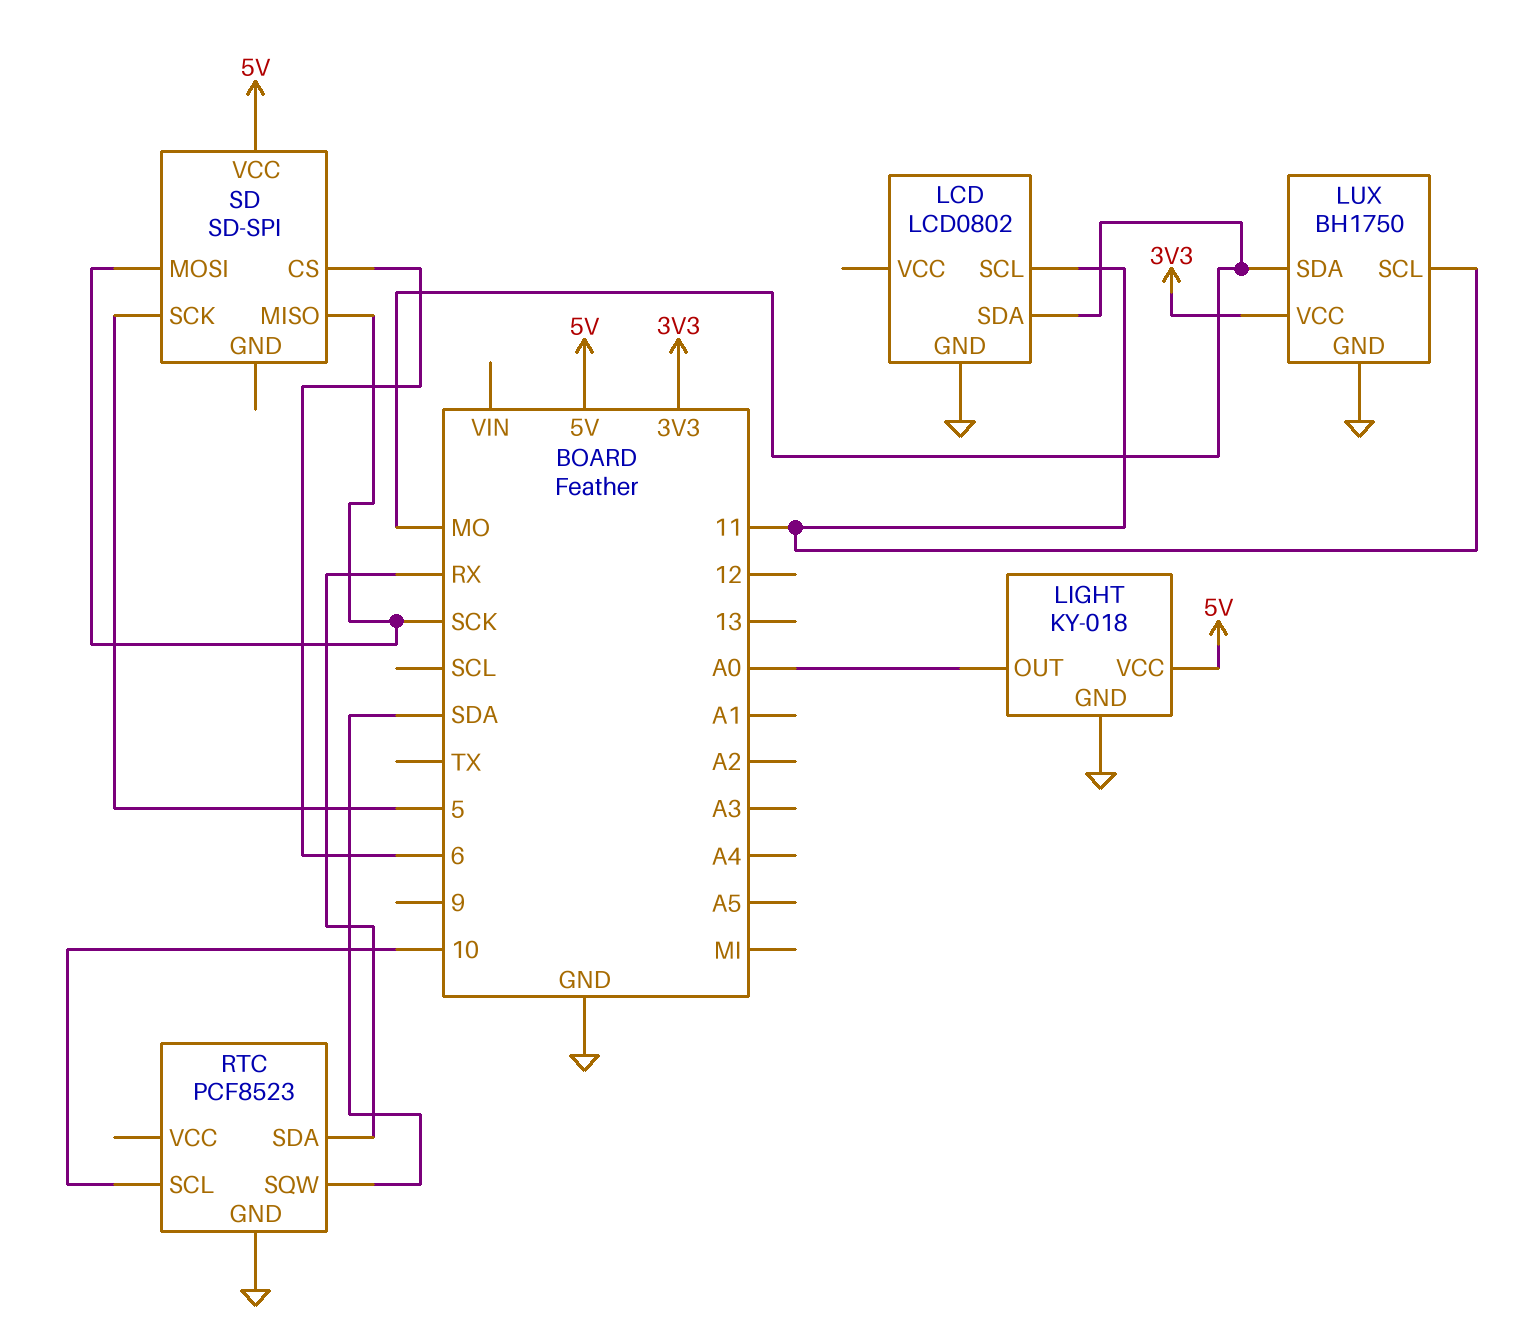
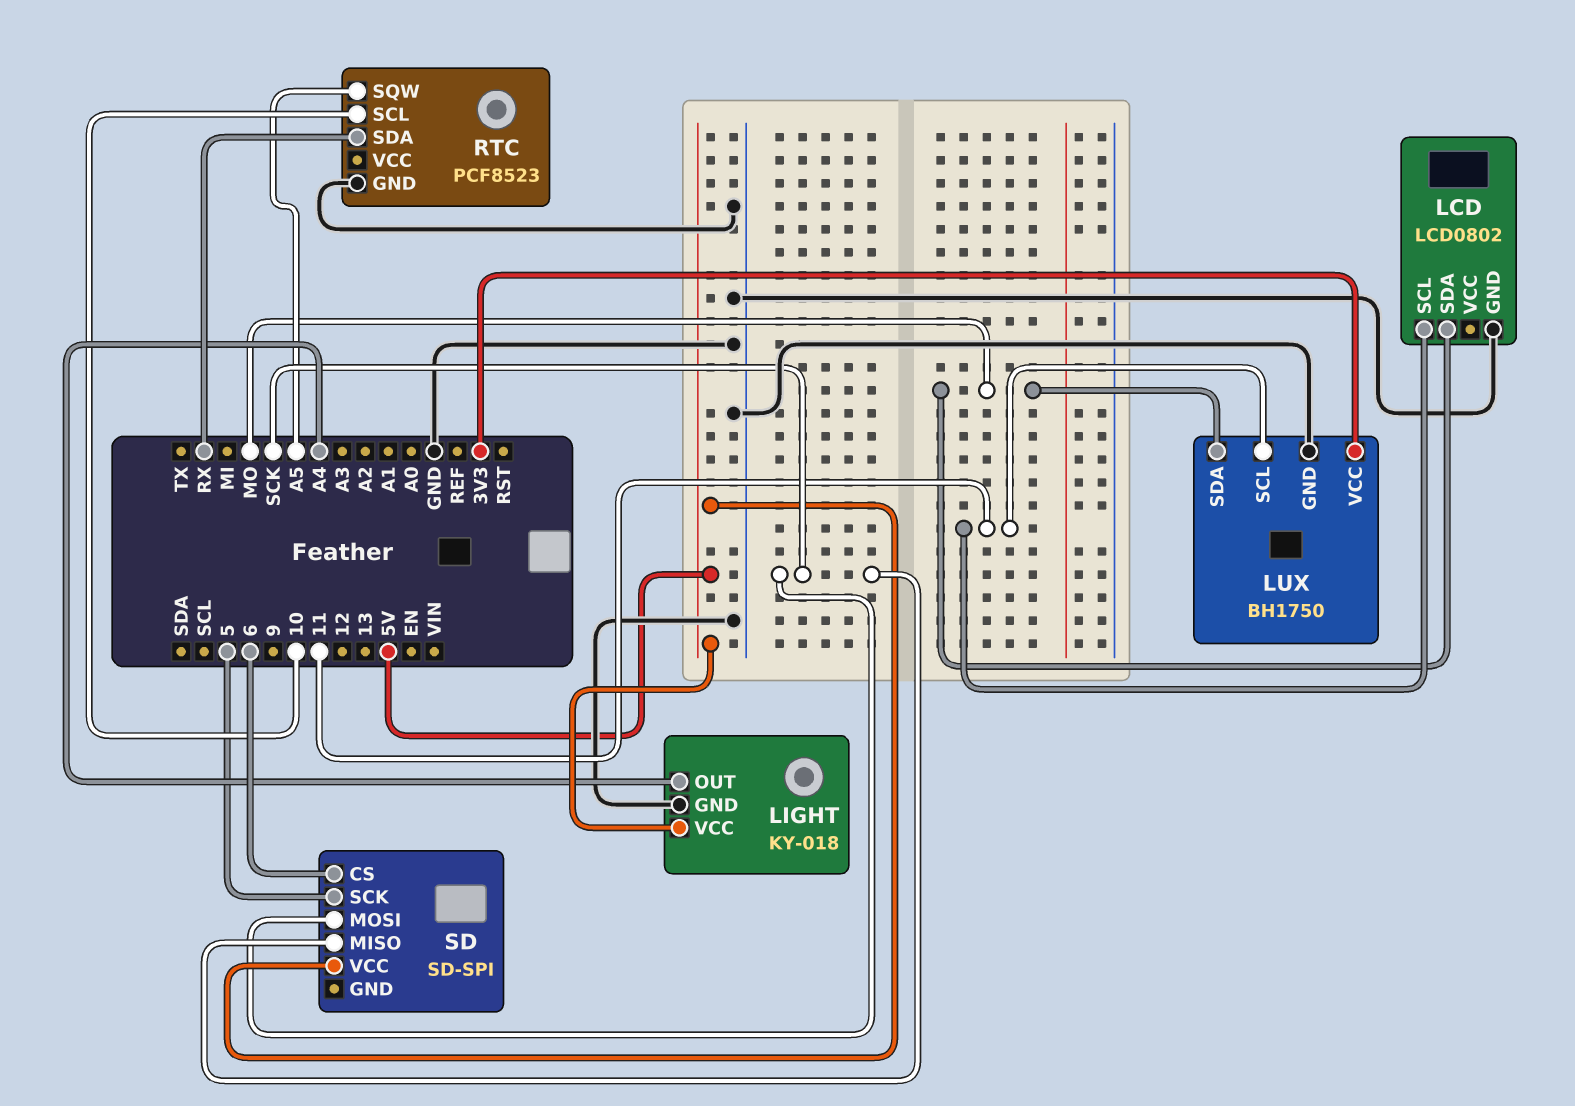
LIGHT pin OUT: A0 -> A4
RTC pin SQW: SDA -> A5

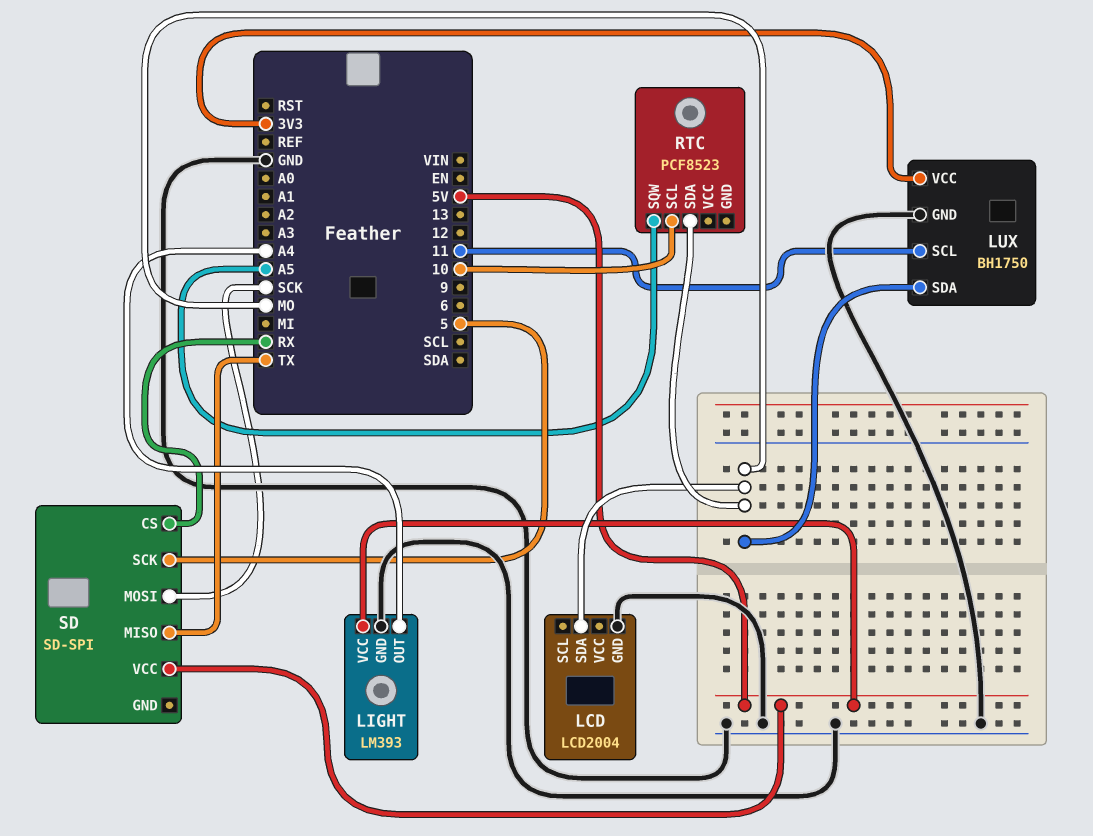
LCD: LCD0802 -> LCD2004
LCD pin SCL: 11 -> none
LIGHT: KY-018 -> LM393
RTC pin GND: GND -> none
RTC pin SDA: RX -> MO
SD pin CS: 6 -> RX
SD pin MISO: SCK -> TX

